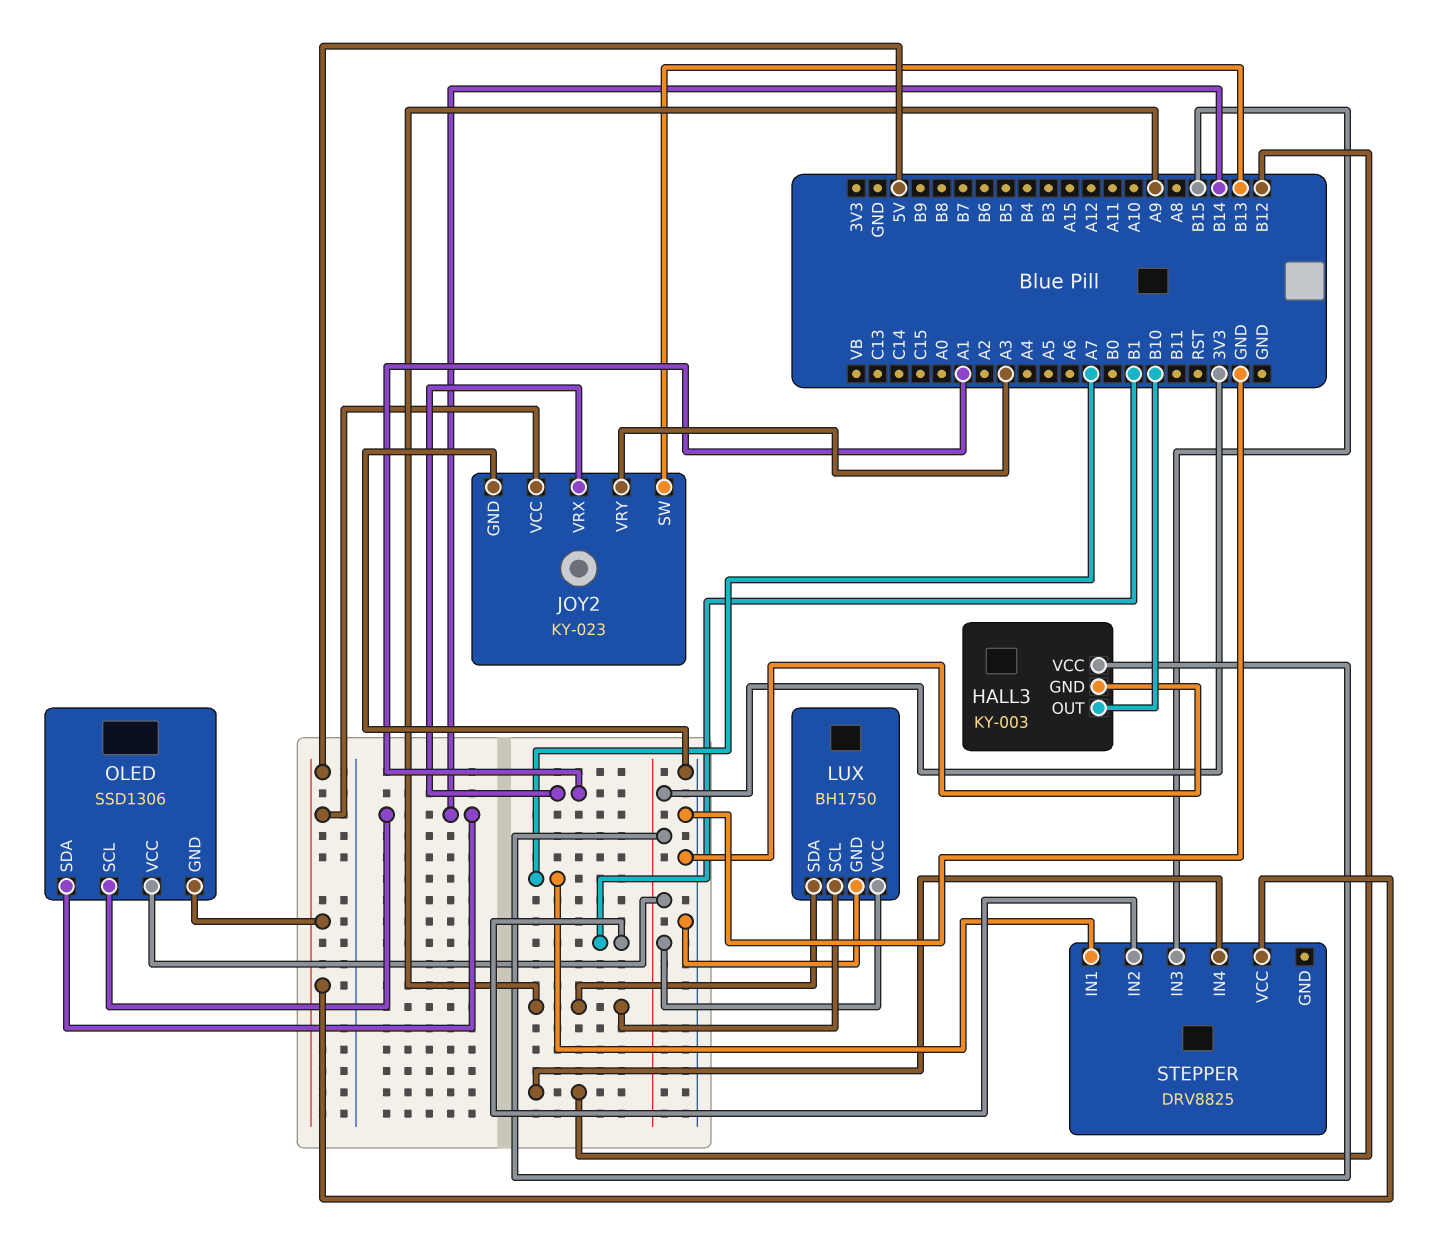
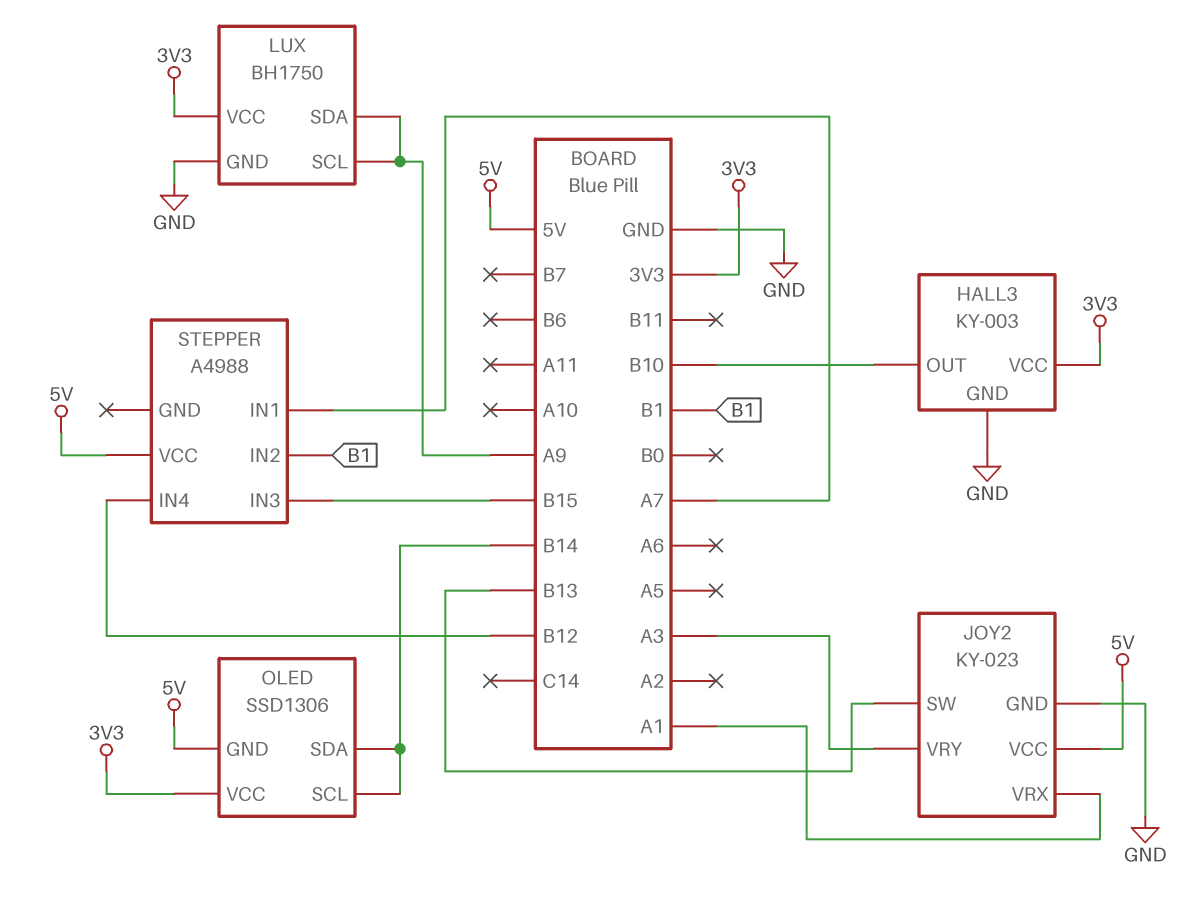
STEPPER: DRV8825 -> A4988

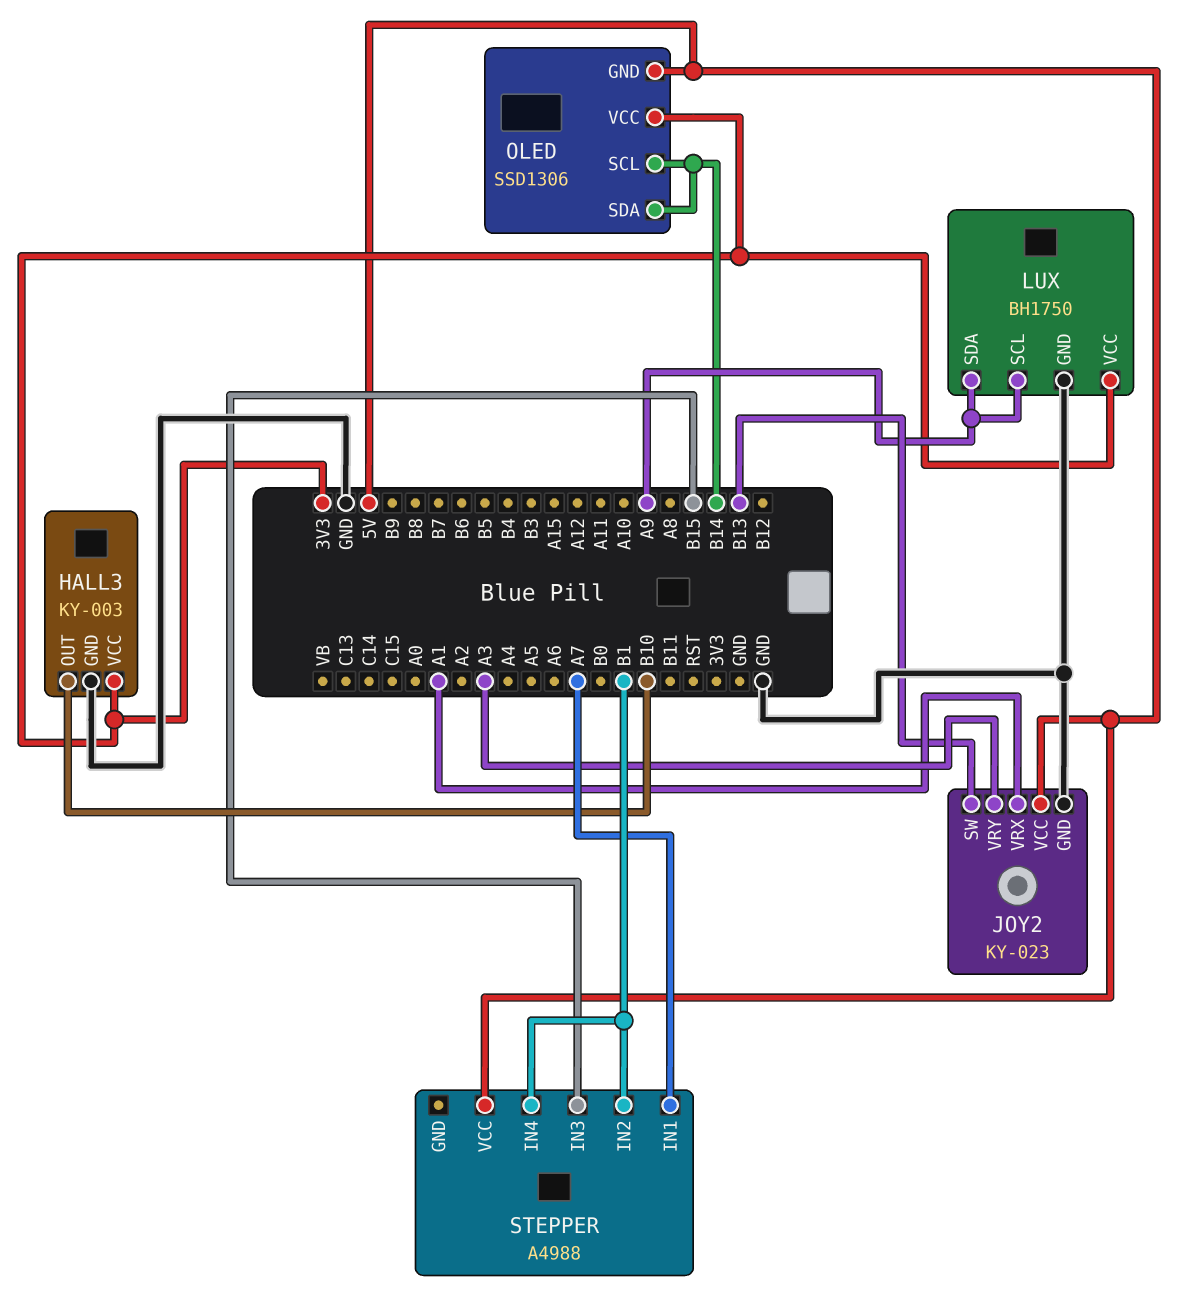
STEPPER pin IN4: B12 -> B1

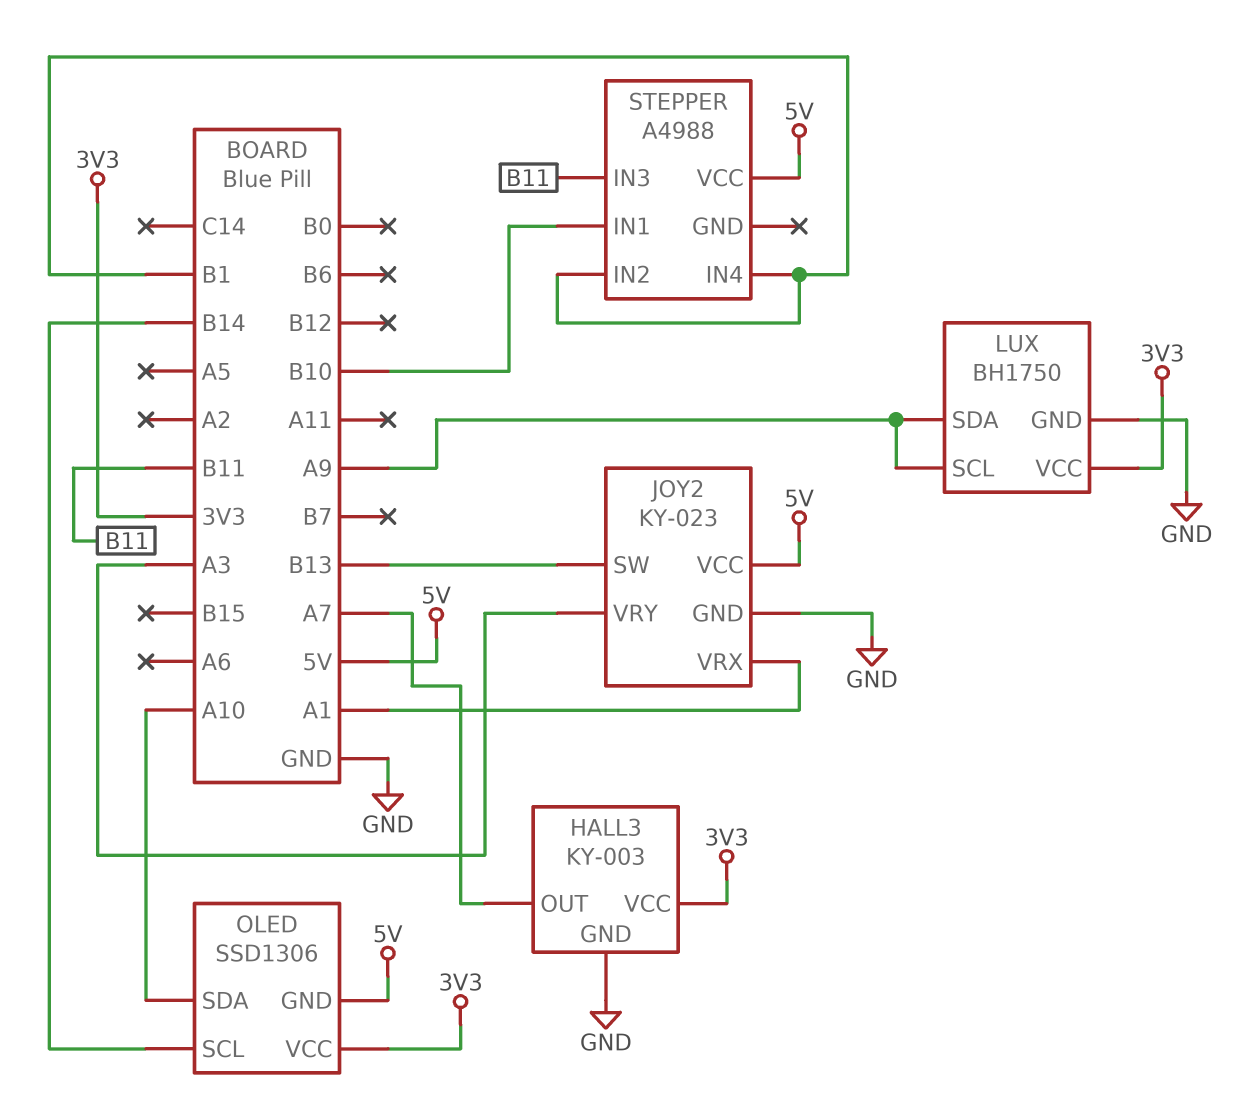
HALL3 pin OUT: B10 -> A7
OLED pin SDA: B14 -> A10
STEPPER pin IN1: A7 -> B10
STEPPER pin IN3: B15 -> B11

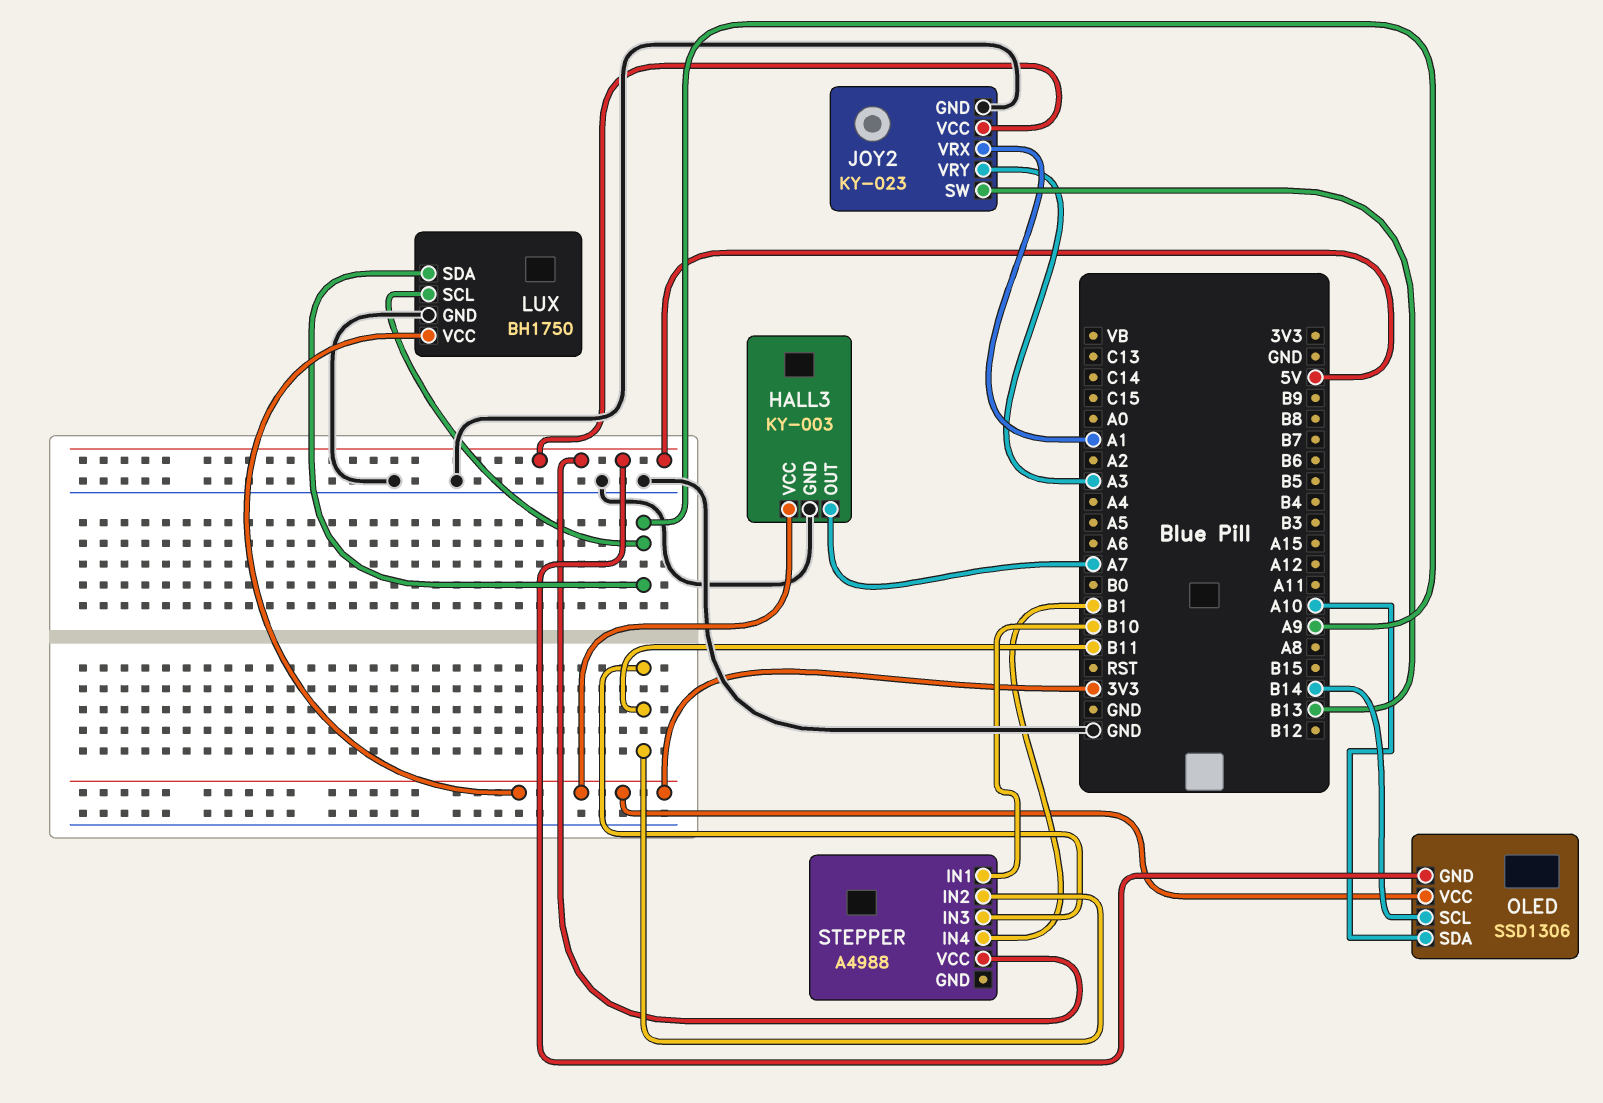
STEPPER pin IN2: B1 -> B11

